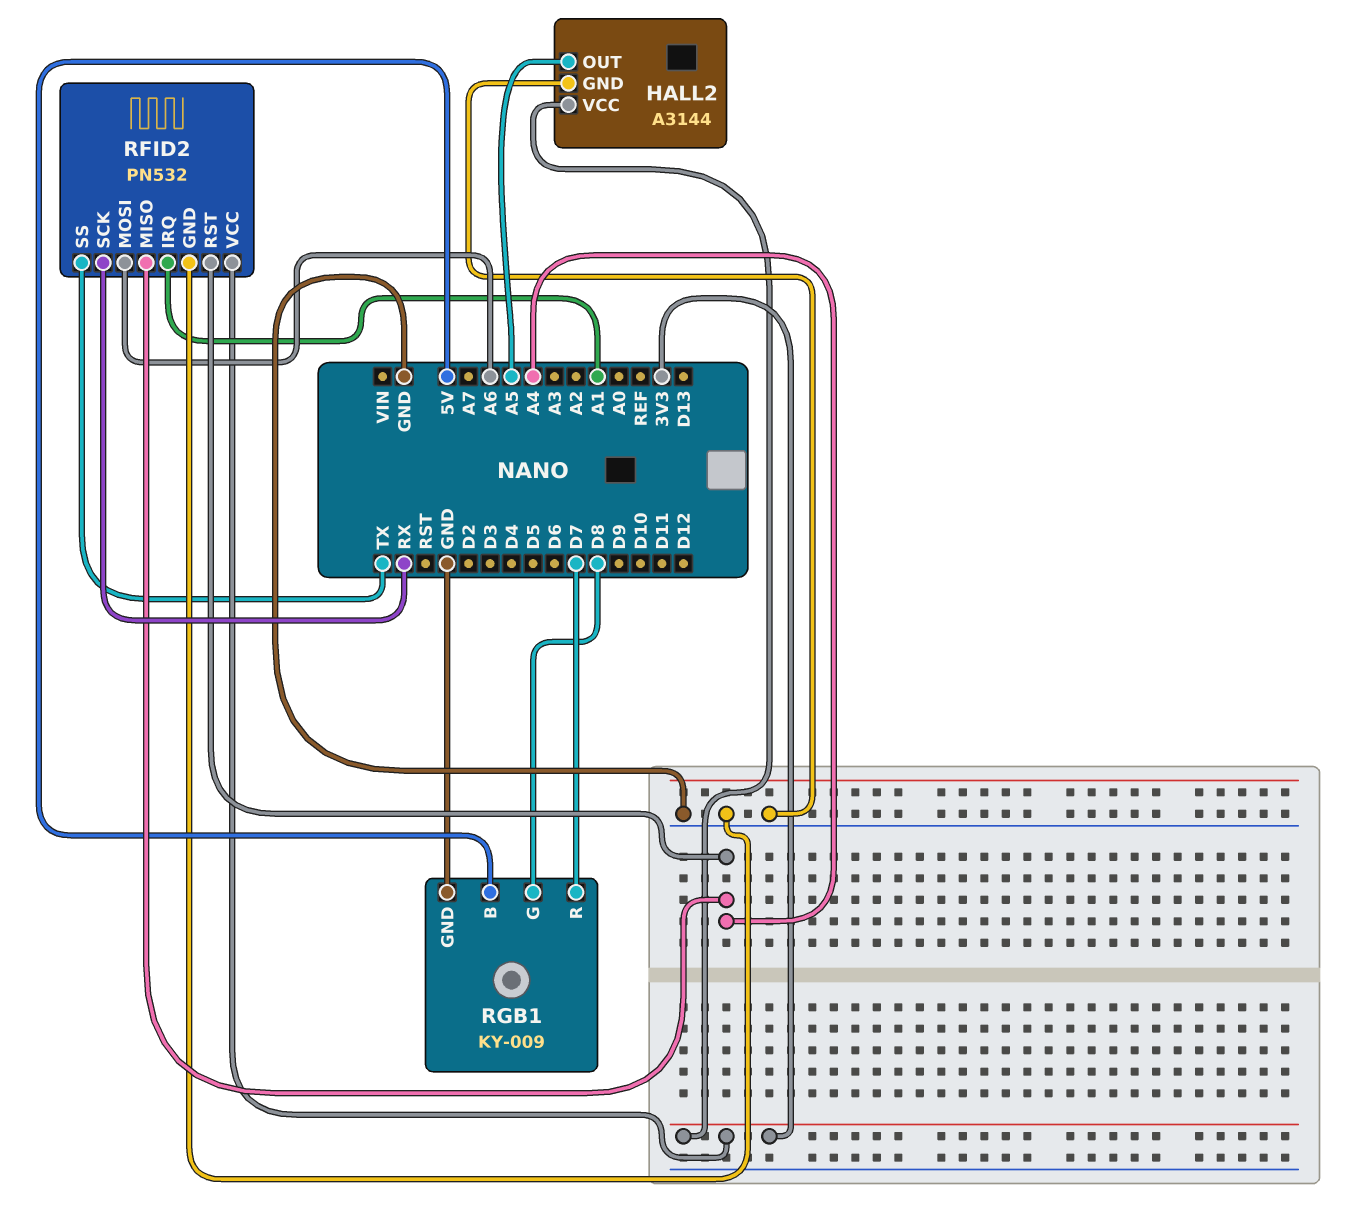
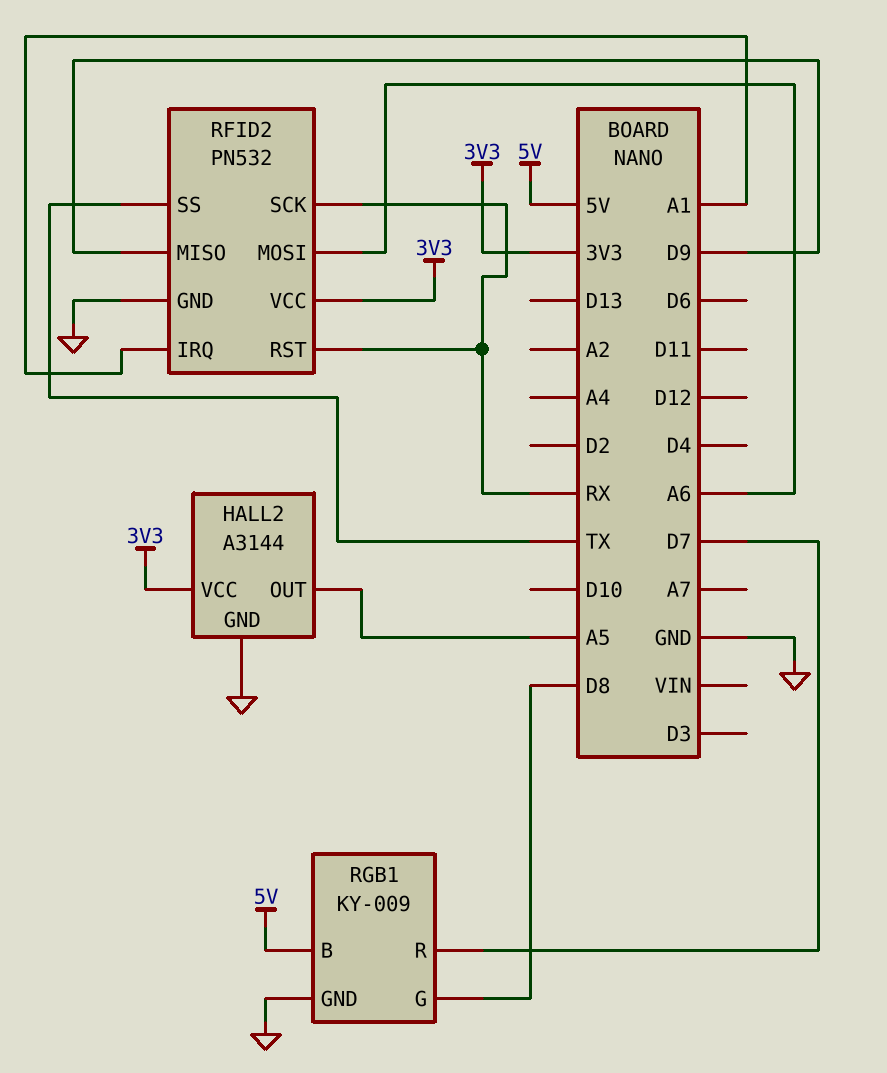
RFID2 pin MISO: A4 -> D9
RFID2 pin RST: A4 -> RX

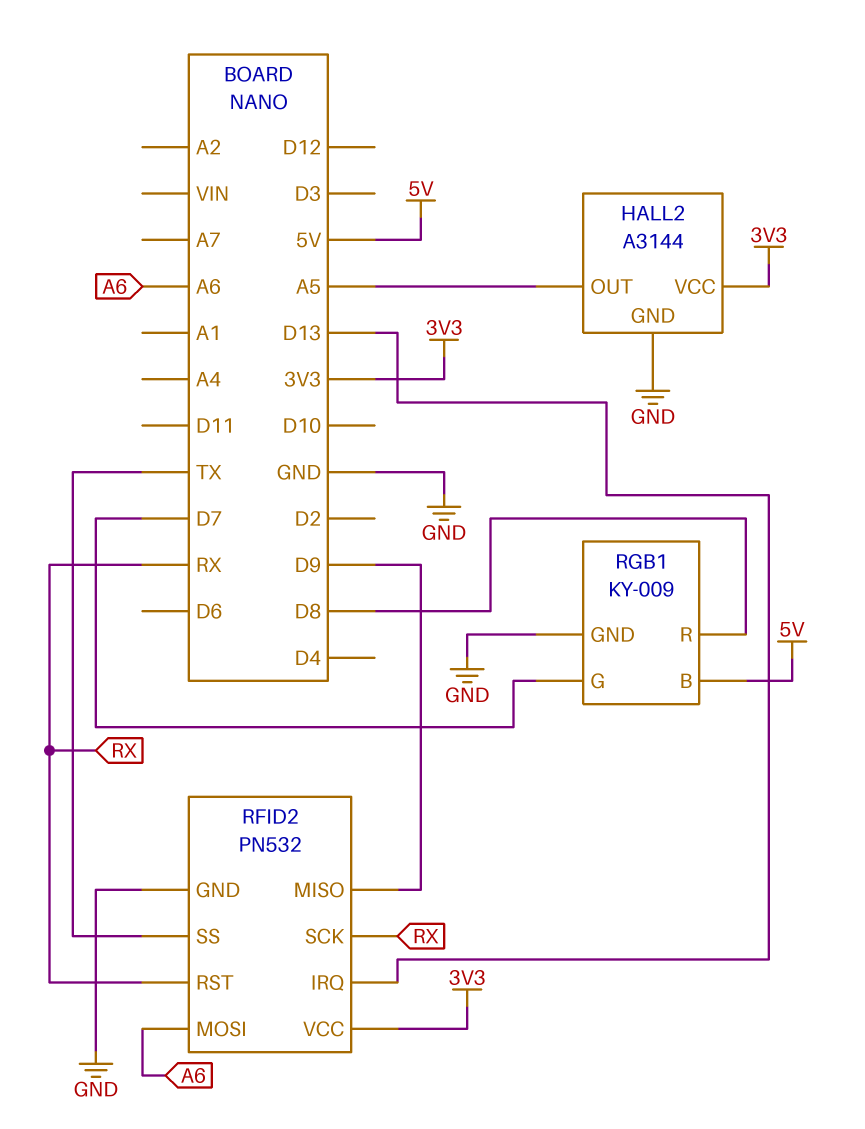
RFID2 pin IRQ: A1 -> D13
RGB1 pin G: D8 -> D7
RGB1 pin R: D7 -> D8

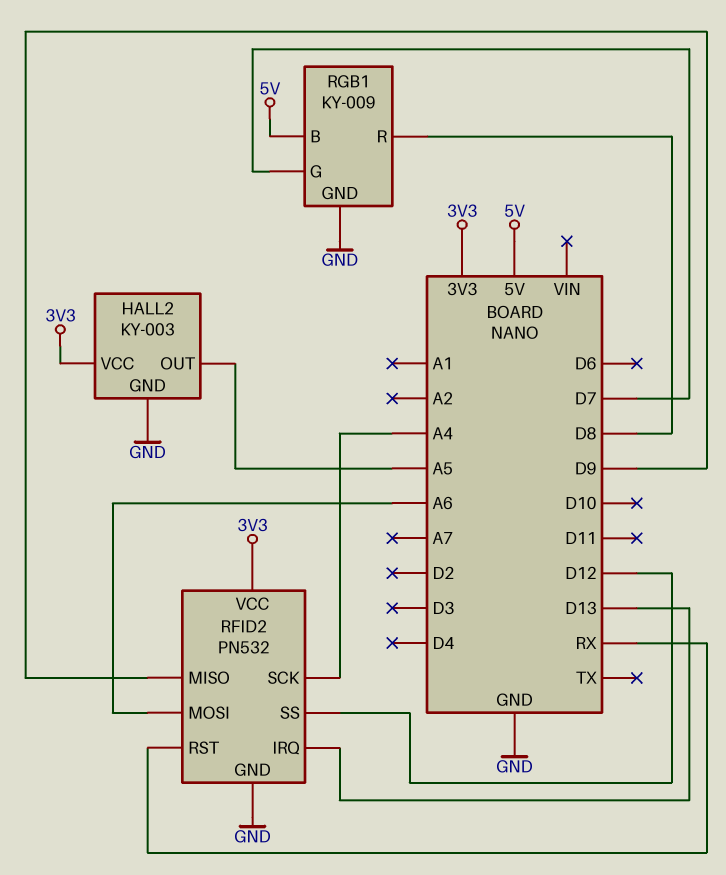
HALL2: A3144 -> KY-003
RFID2 pin SCK: RX -> A4
RFID2 pin SS: TX -> D12

